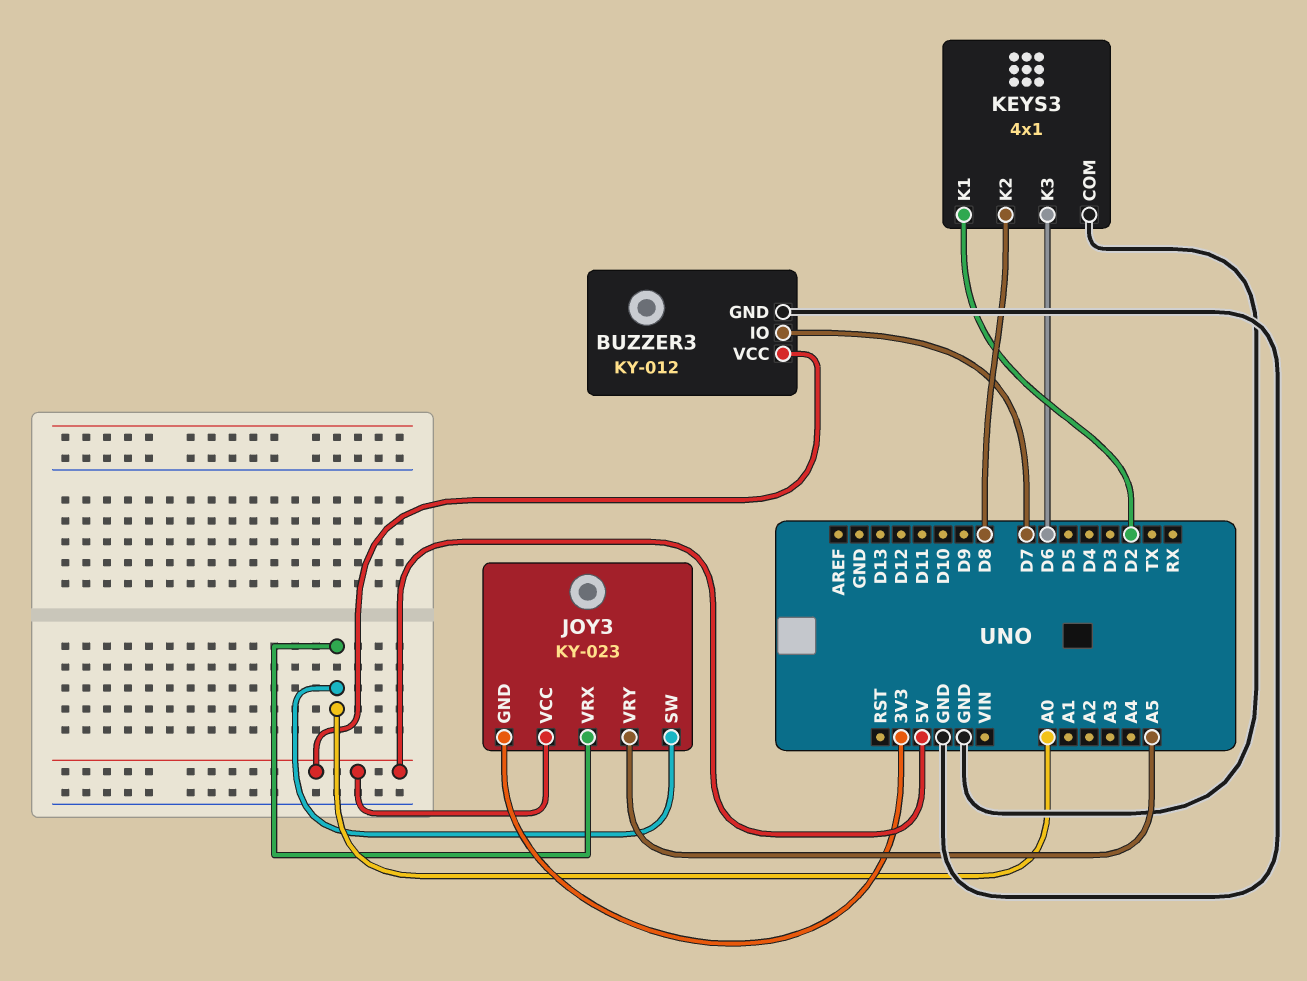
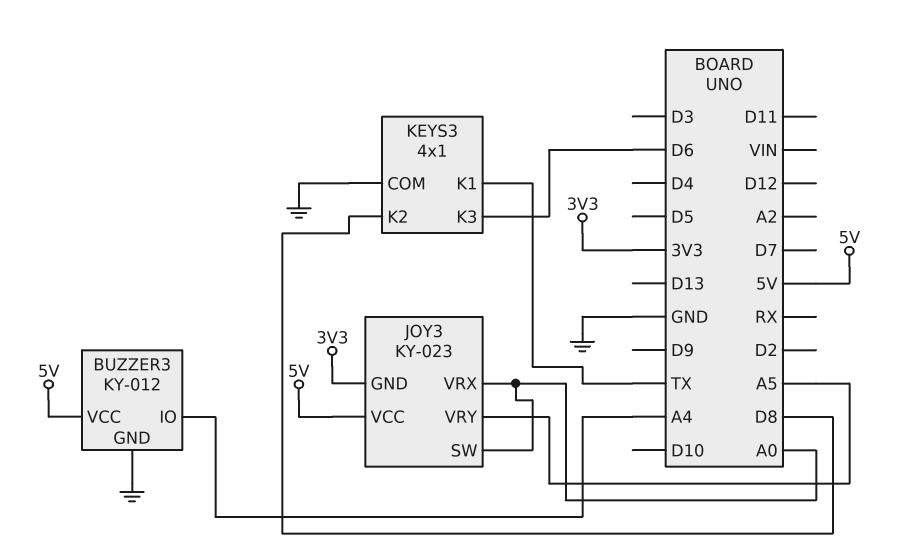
BUZZER3 pin IO: D7 -> A4
KEYS3 pin K1: D2 -> TX

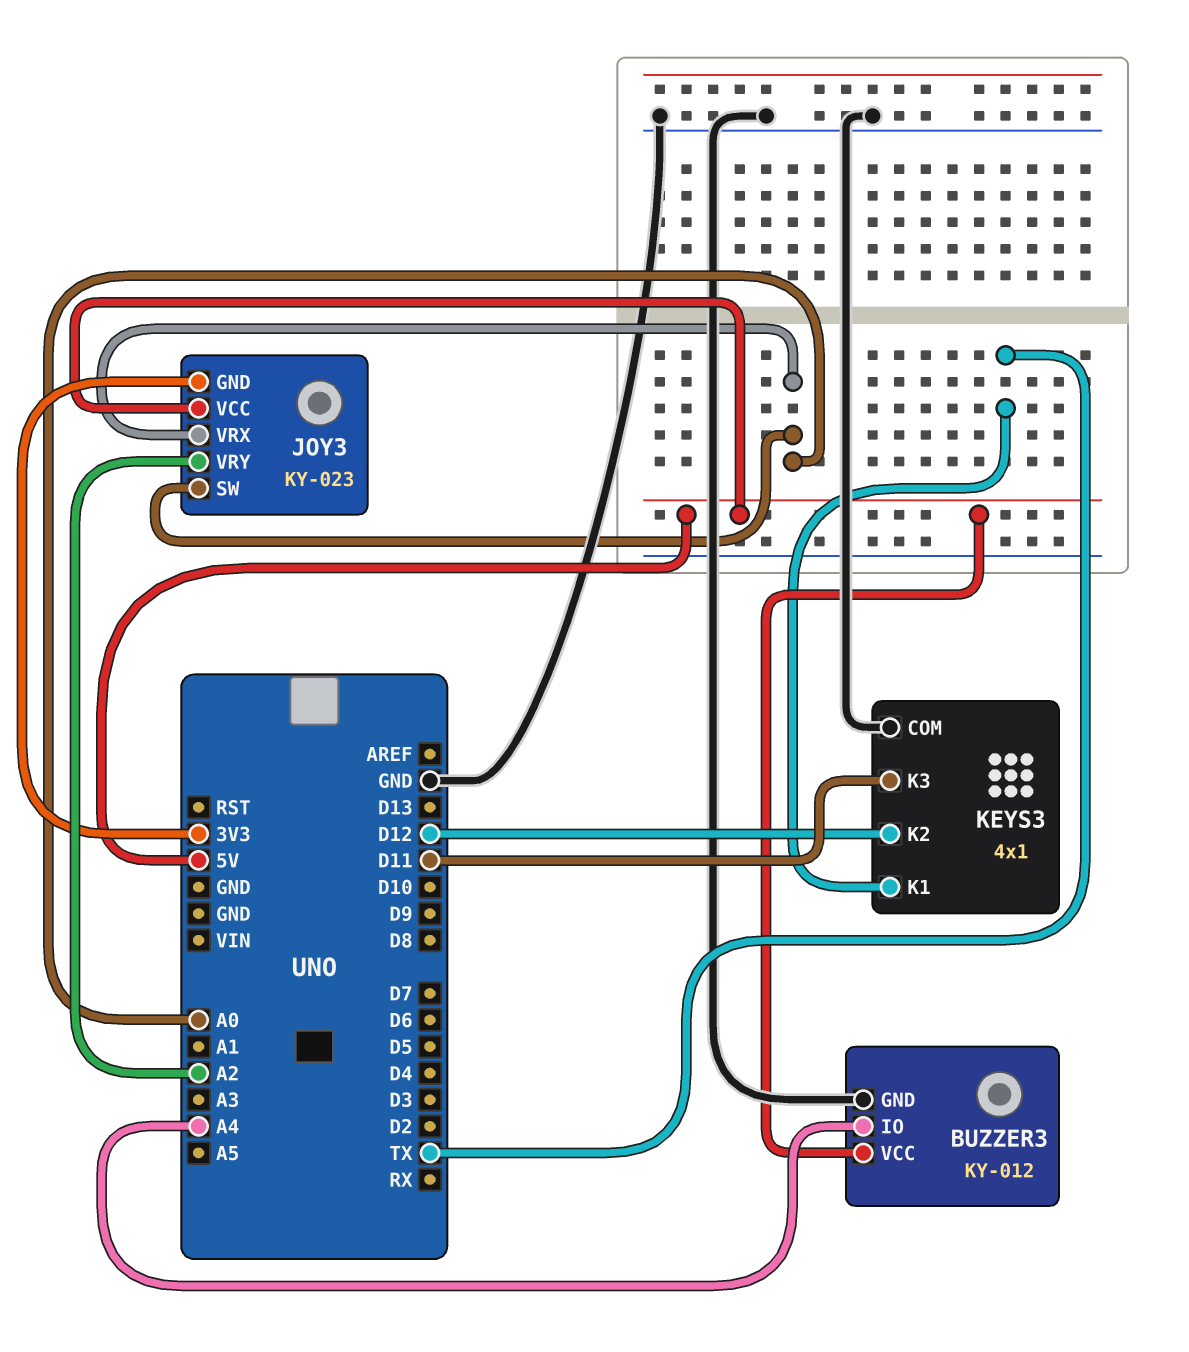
JOY3 pin VRY: A5 -> A2
KEYS3 pin K2: D8 -> D12
KEYS3 pin K3: D6 -> D11

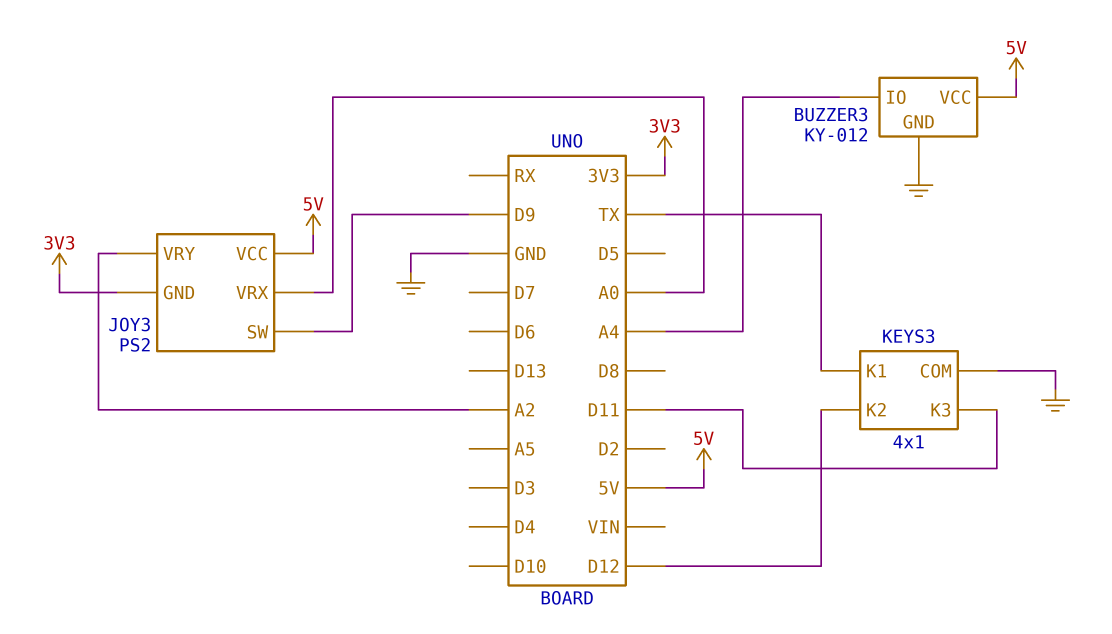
JOY3: KY-023 -> PS2
JOY3 pin SW: A0 -> D9

